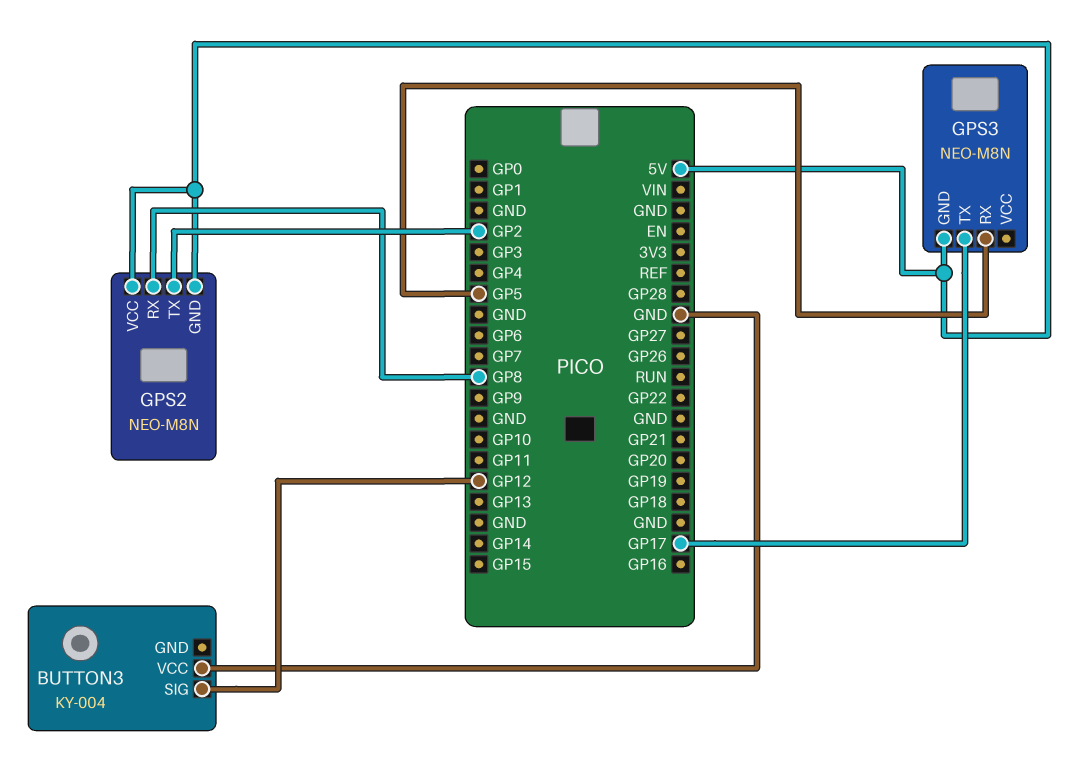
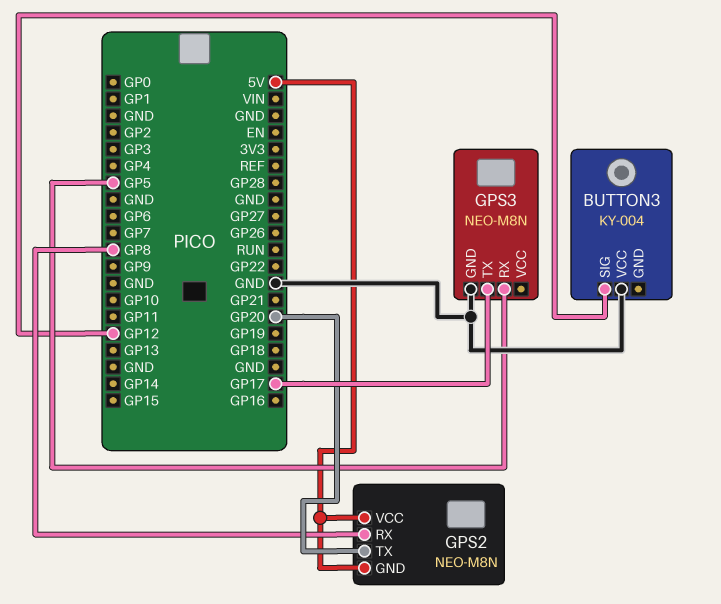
GPS2 pin TX: GP2 -> GP20
GPS3 pin GND: 5V -> GND

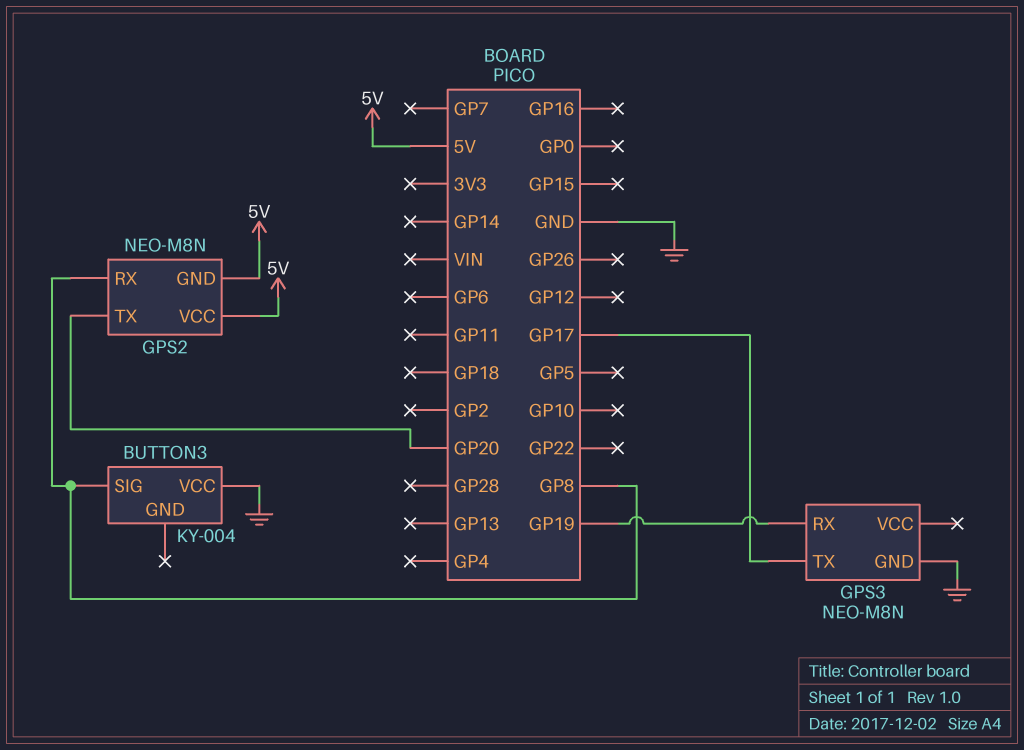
BUTTON3 pin SIG: GP12 -> GP8
GPS3 pin RX: GP5 -> GP19

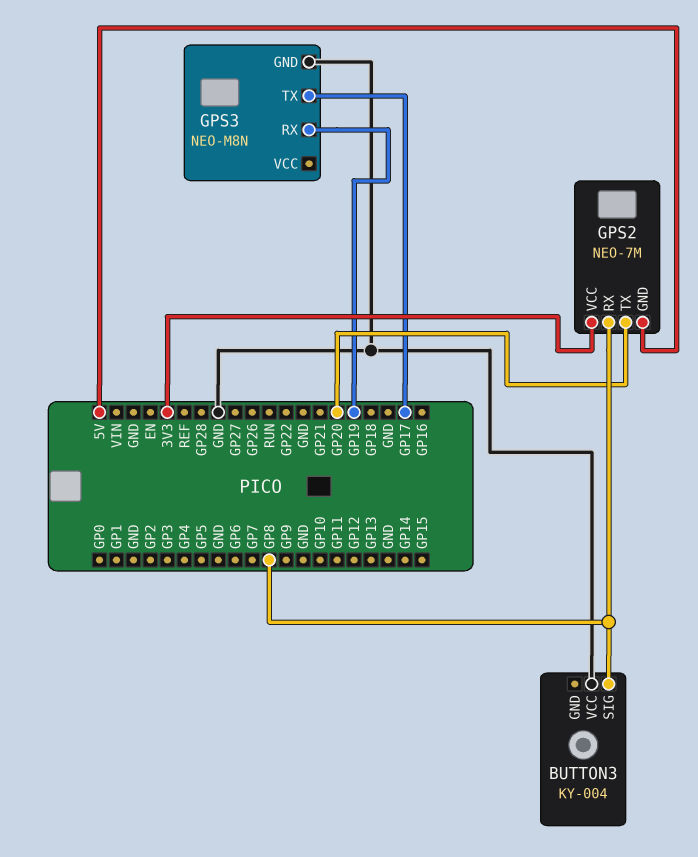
GPS2: NEO-M8N -> NEO-7M
GPS2 pin VCC: 5V -> 3V3

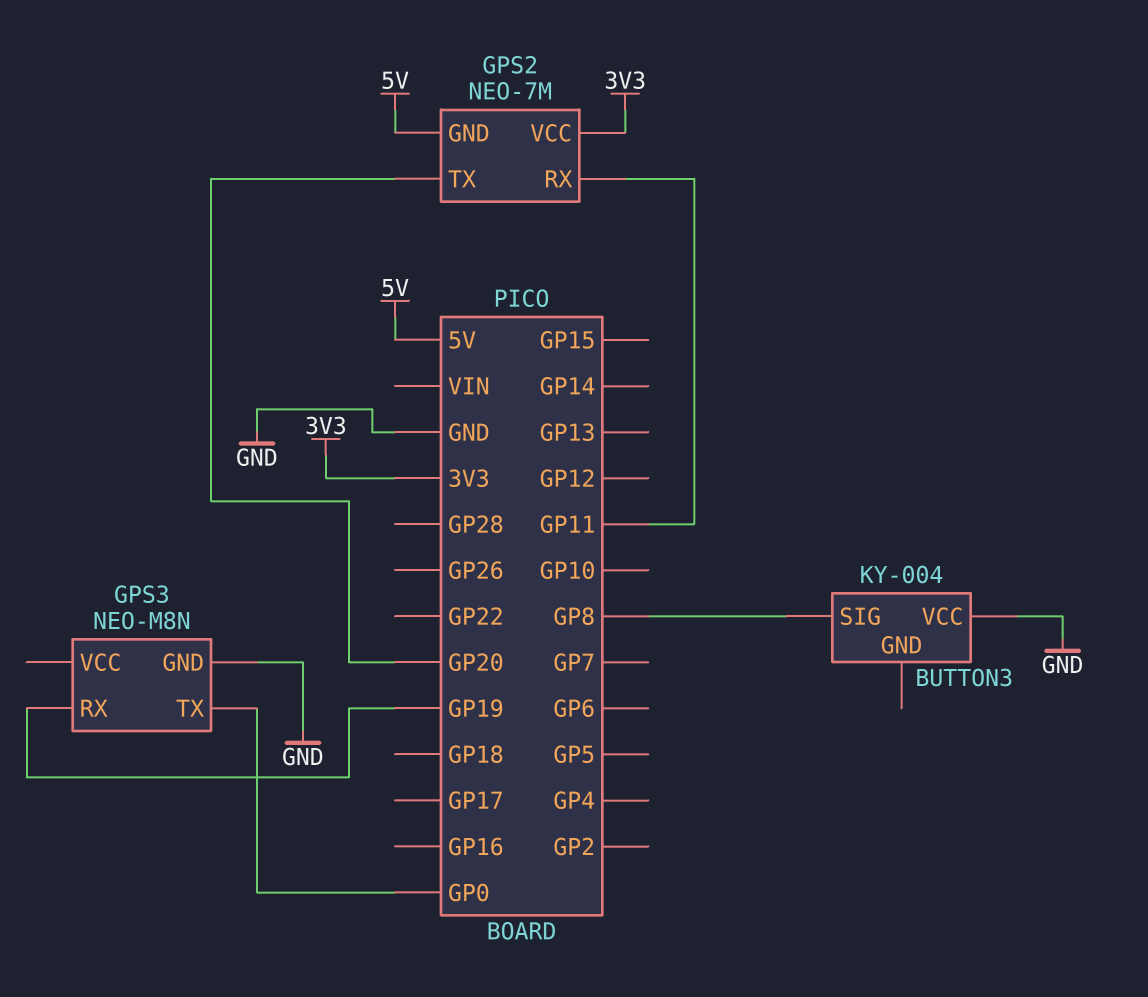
GPS2 pin RX: GP8 -> GP11
GPS3 pin TX: GP17 -> GP0

